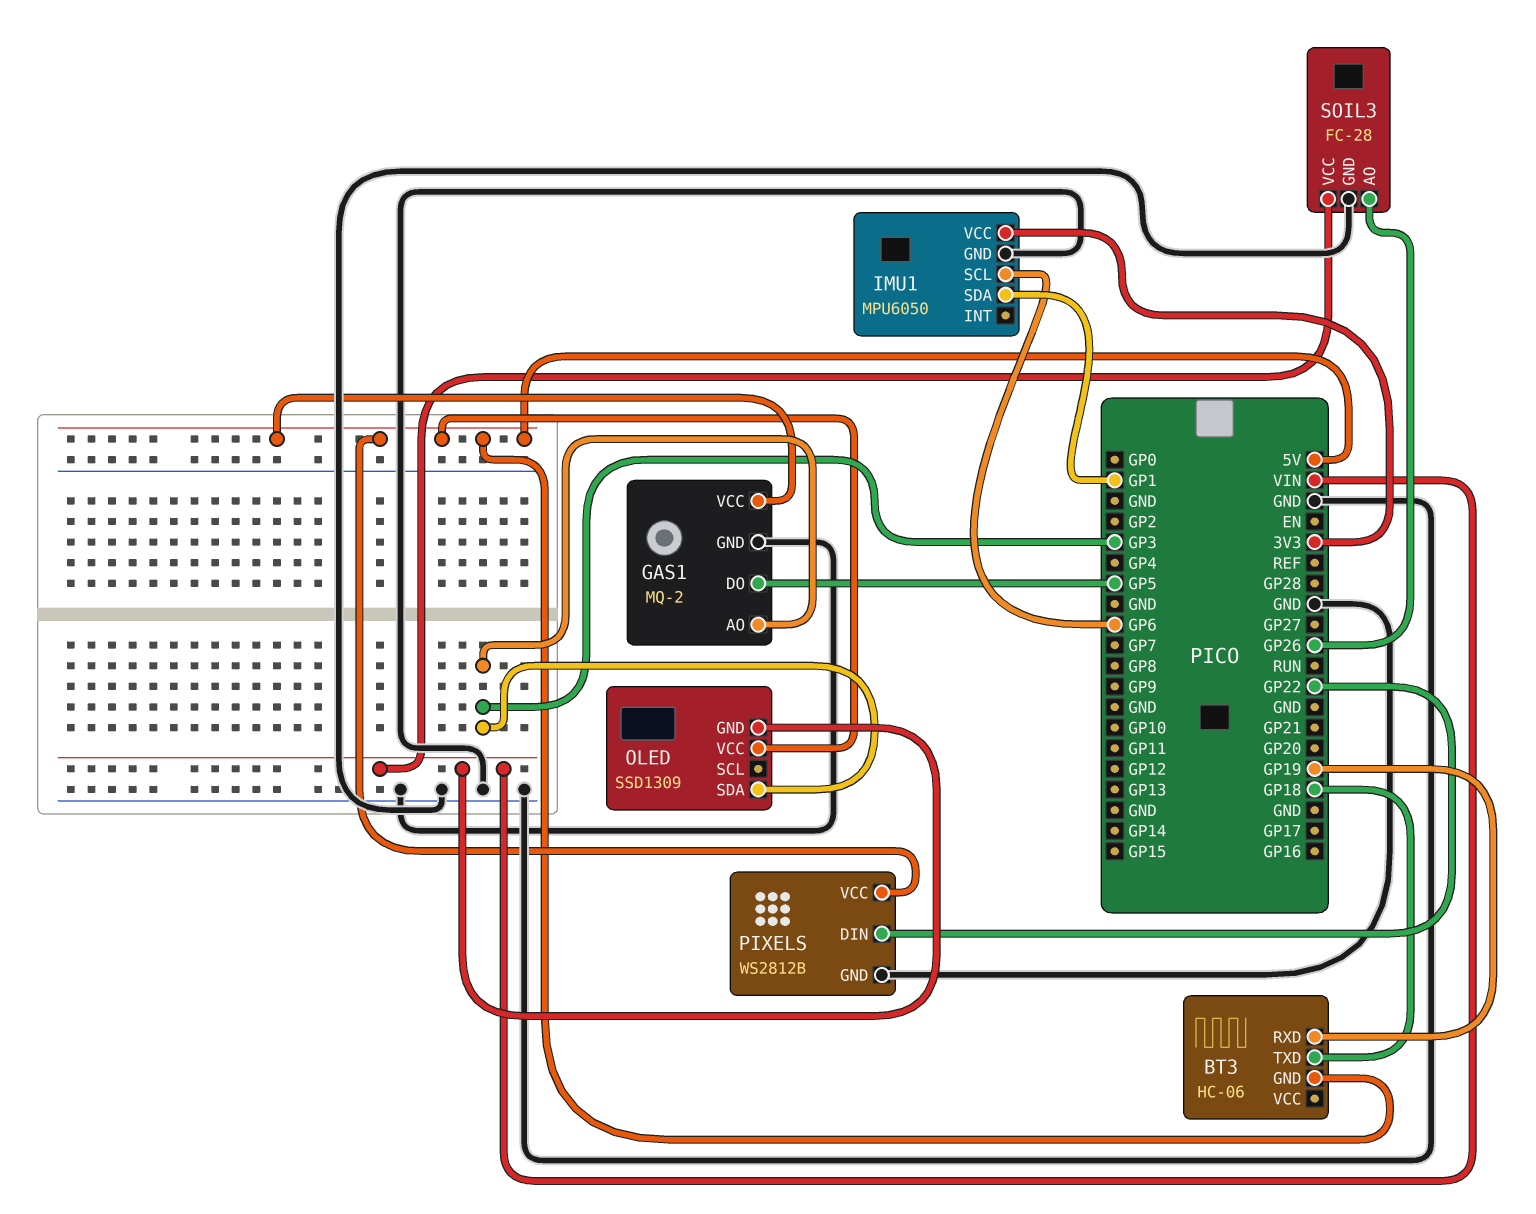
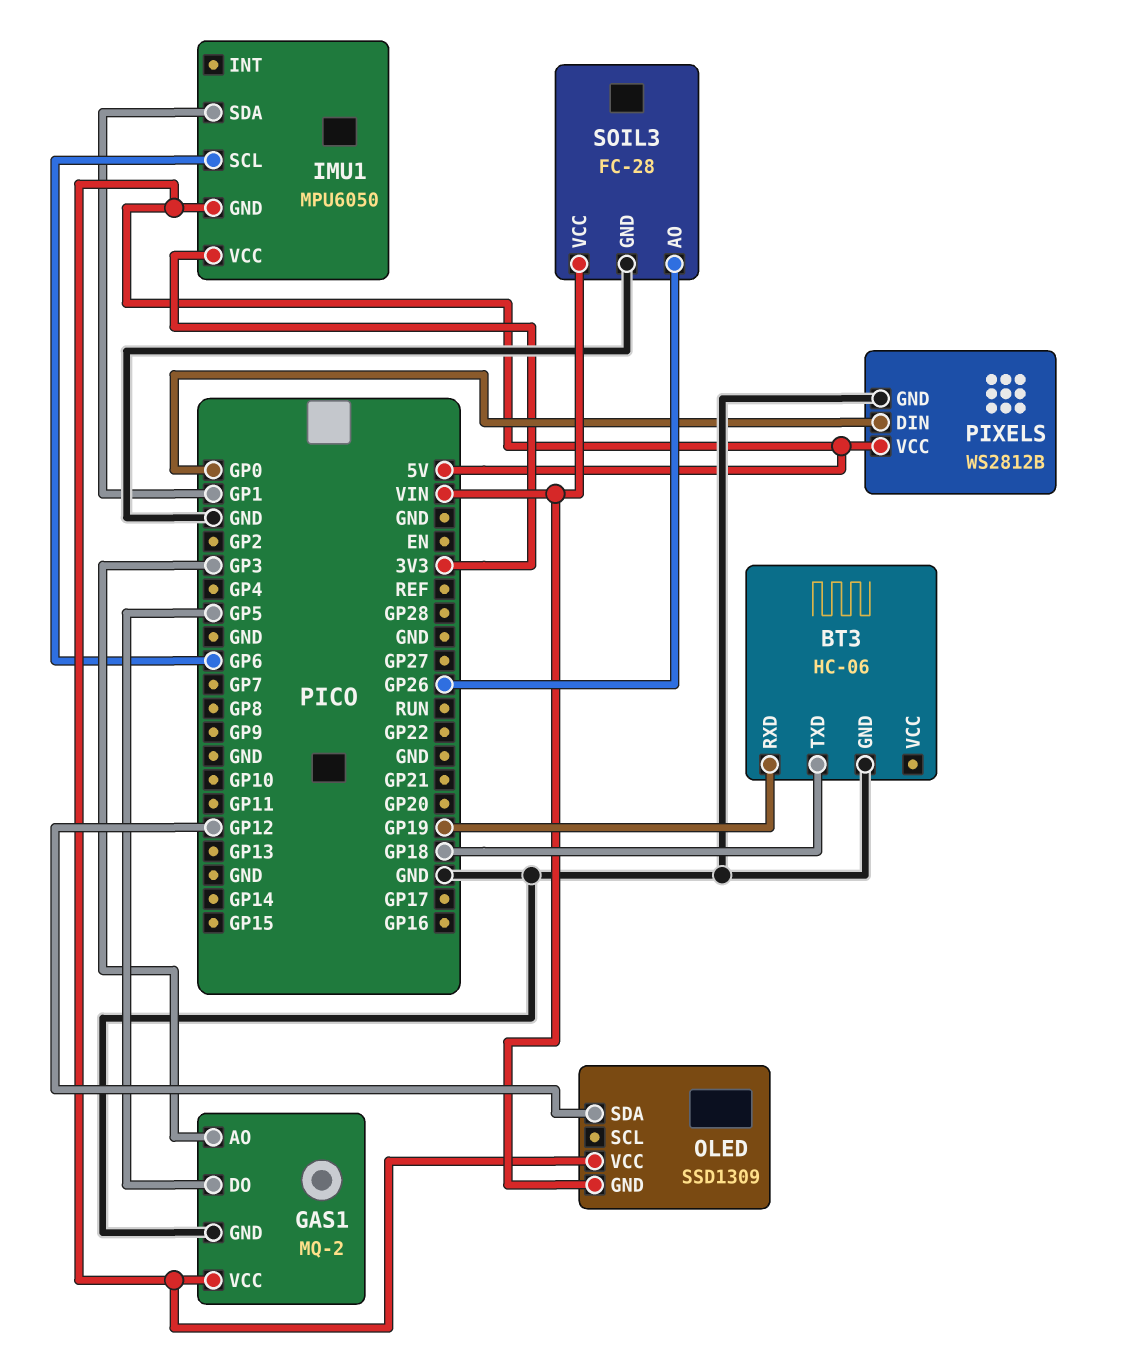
BT3 pin GND: 5V -> GND
IMU1 pin GND: GND -> 5V
OLED pin SDA: GP3 -> GP12
PIXELS pin DIN: GP22 -> GP0

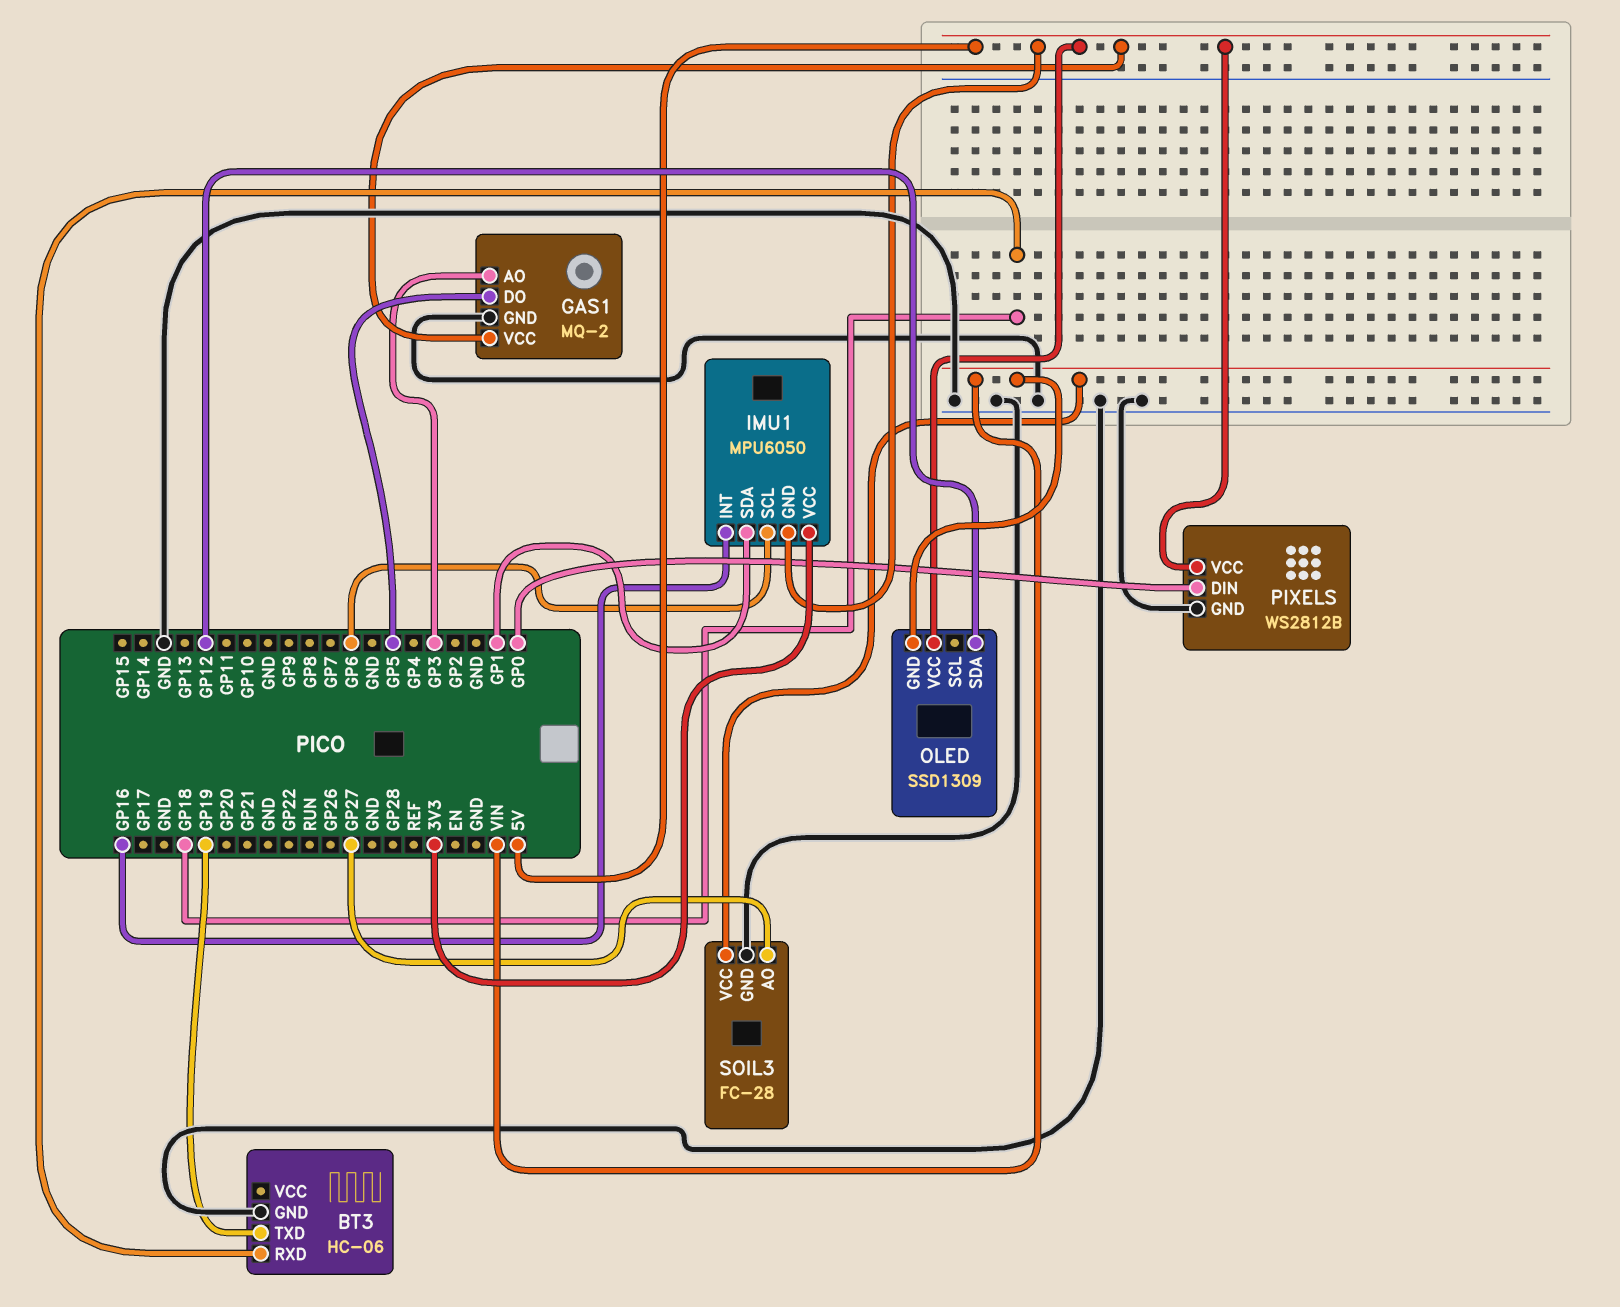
BT3 pin RXD: GP19 -> GP18
BT3 pin TXD: GP18 -> GP19
IMU1 pin INT: none -> GP16
SOIL3 pin AO: GP26 -> GP27

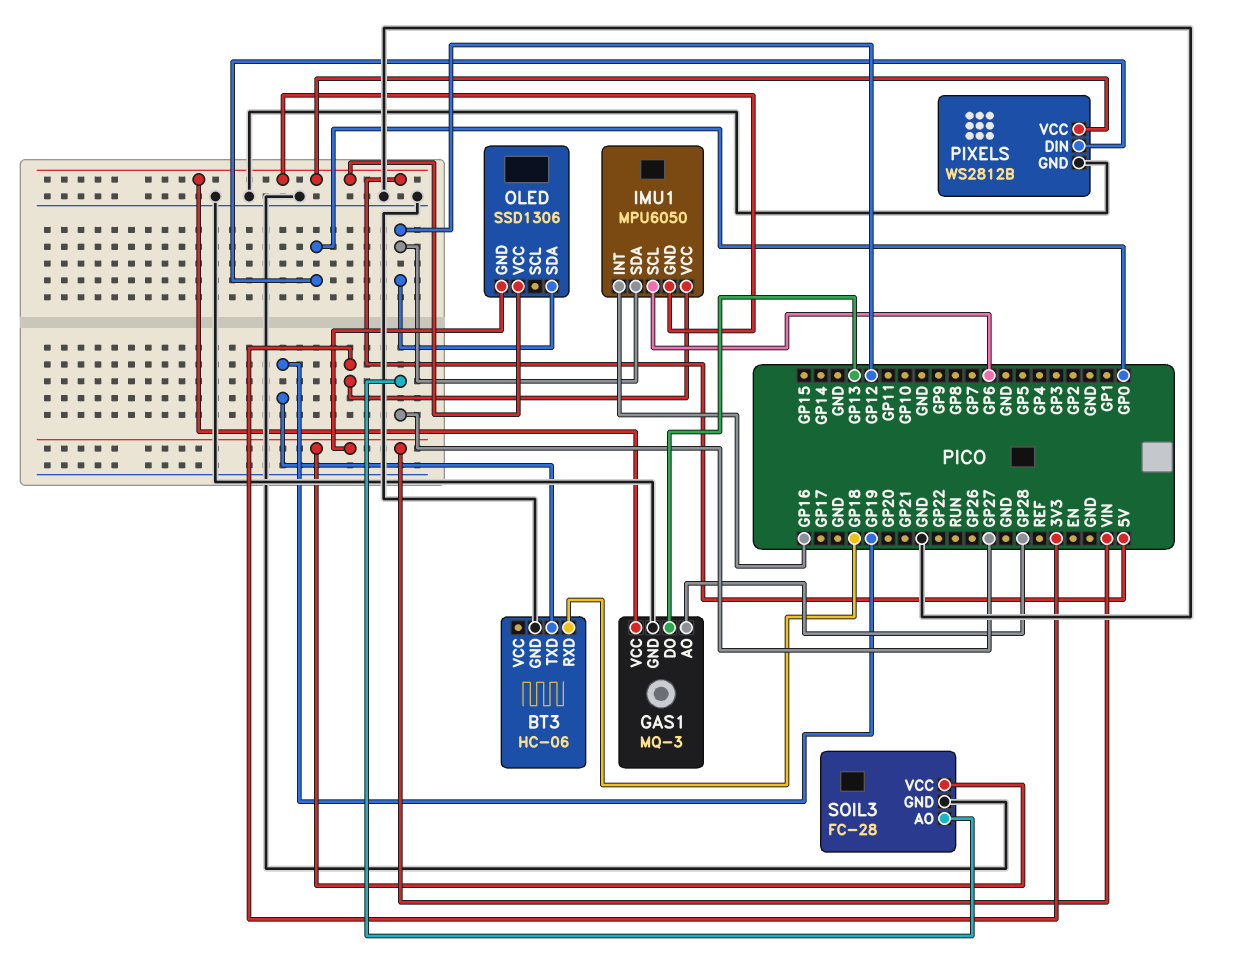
GAS1: MQ-2 -> MQ-3
GAS1 pin AO: GP3 -> GP28
GAS1 pin DO: GP5 -> GP13
IMU1 pin SDA: GP1 -> GP12
OLED: SSD1309 -> SSD1306

